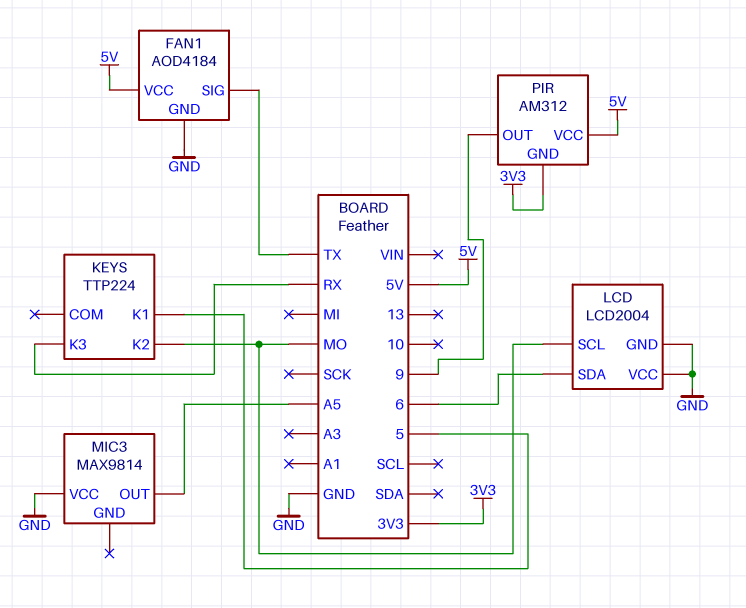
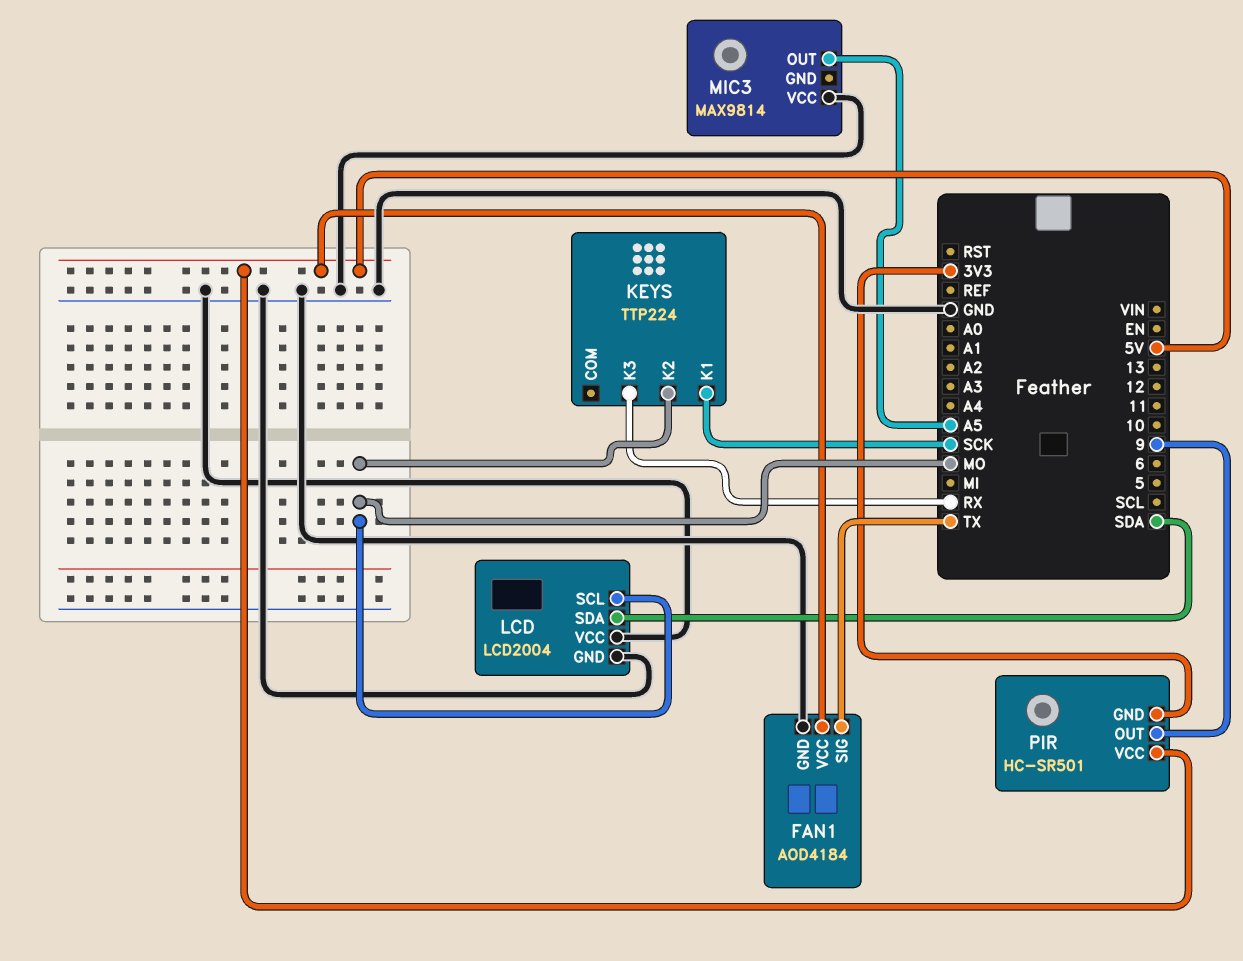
KEYS pin K1: 5 -> SCK
LCD pin SDA: 6 -> SDA
PIR: AM312 -> HC-SR501

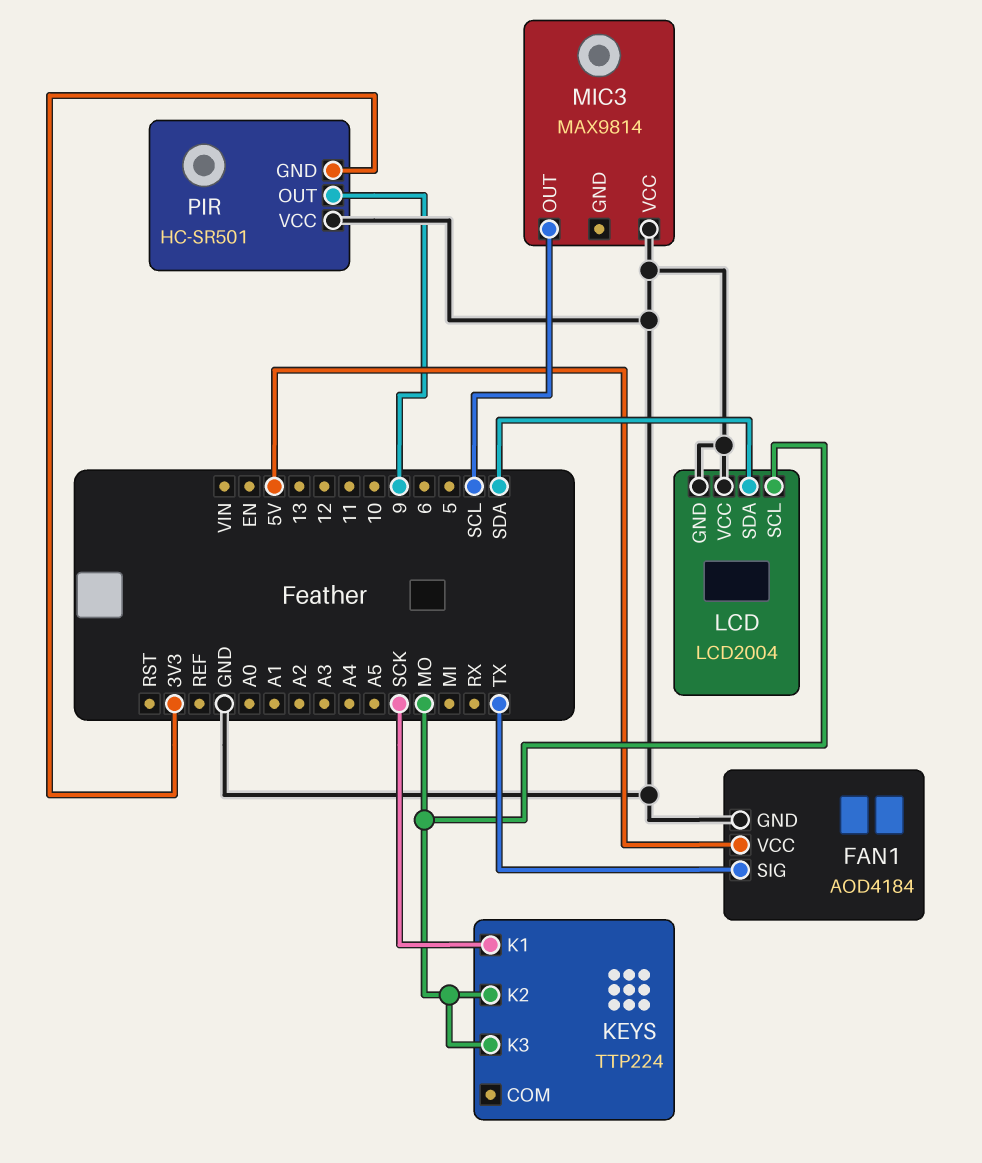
KEYS pin K3: RX -> MO
MIC3 pin OUT: A5 -> SCL
PIR pin VCC: 5V -> GND

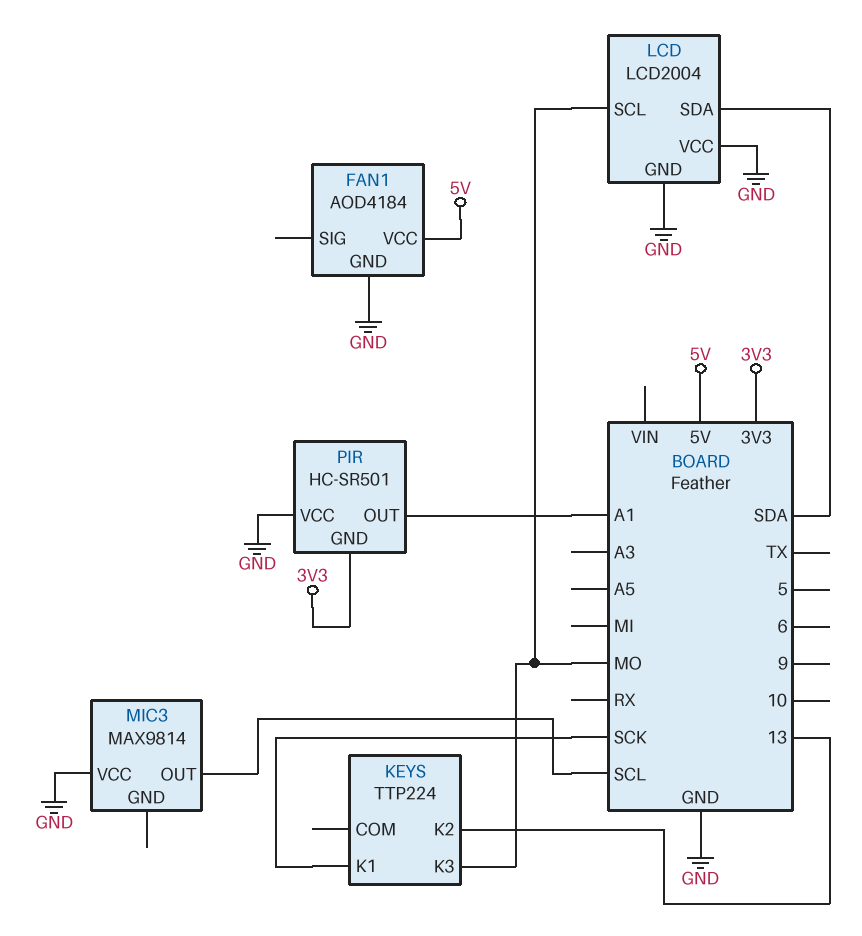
FAN1 pin SIG: TX -> none
KEYS pin K2: MO -> 13
PIR pin OUT: 9 -> A1

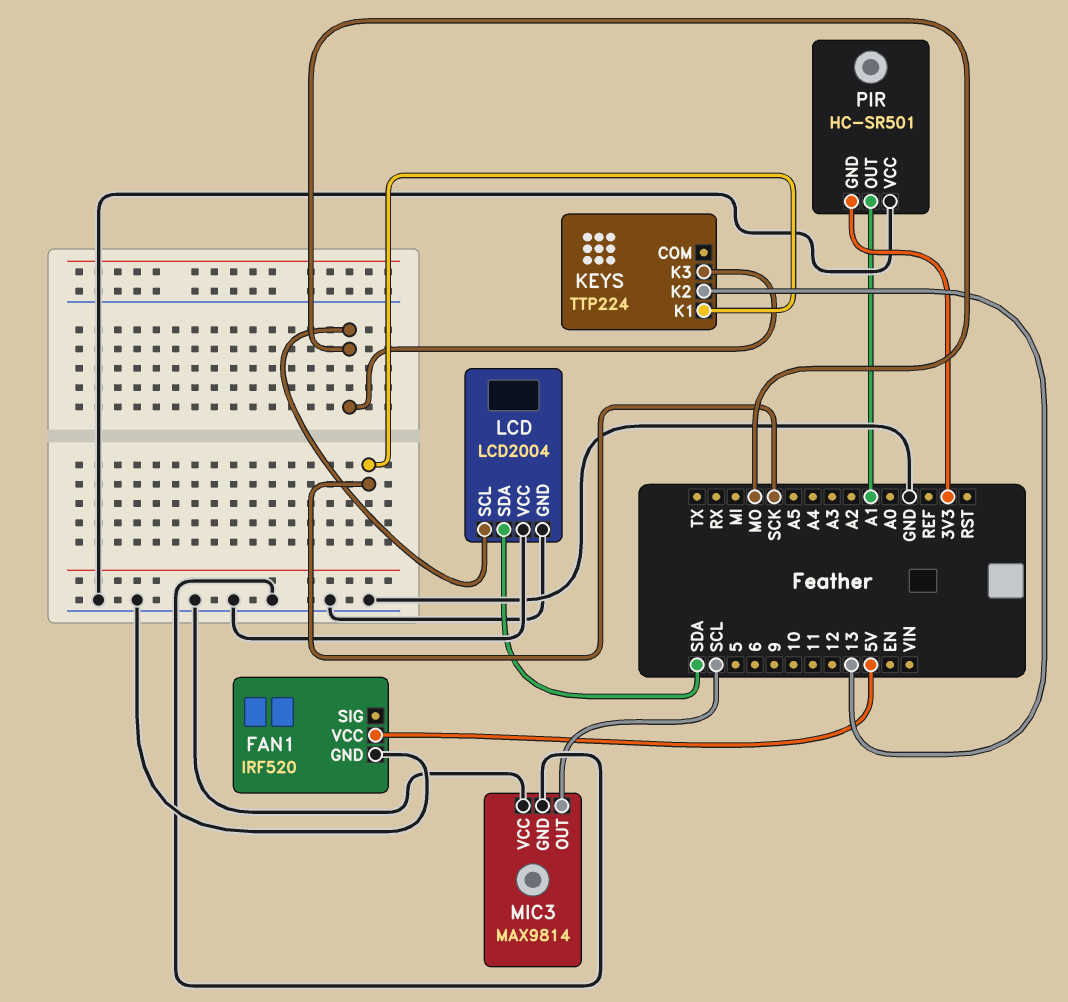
FAN1: AOD4184 -> IRF520
MIC3 pin GND: none -> GND

